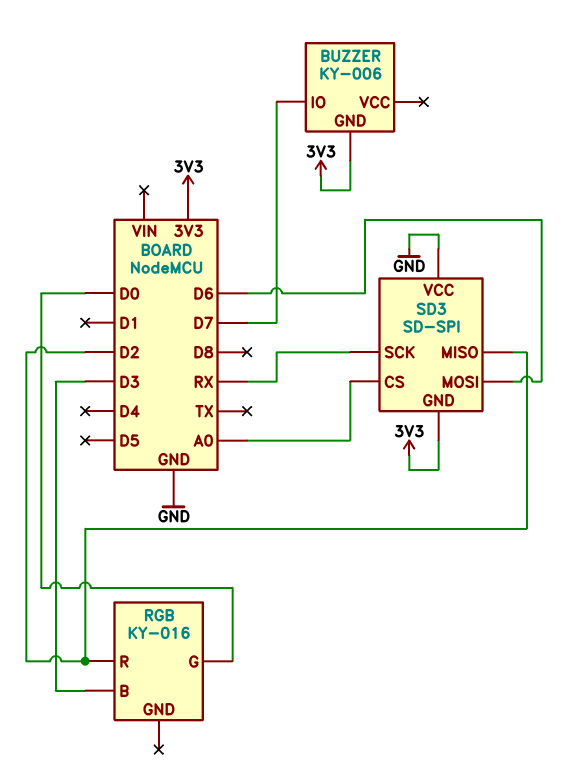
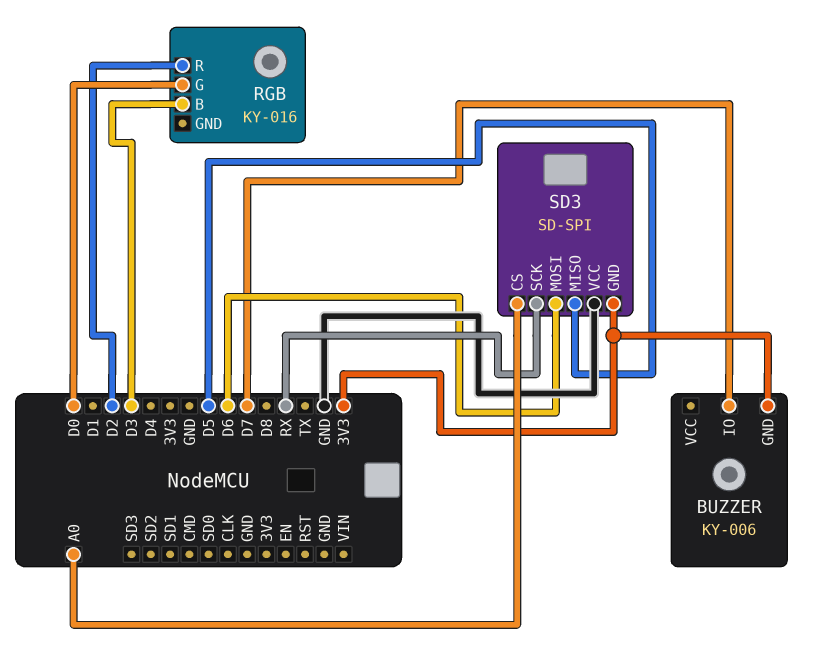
SD3 pin MISO: D2 -> D5

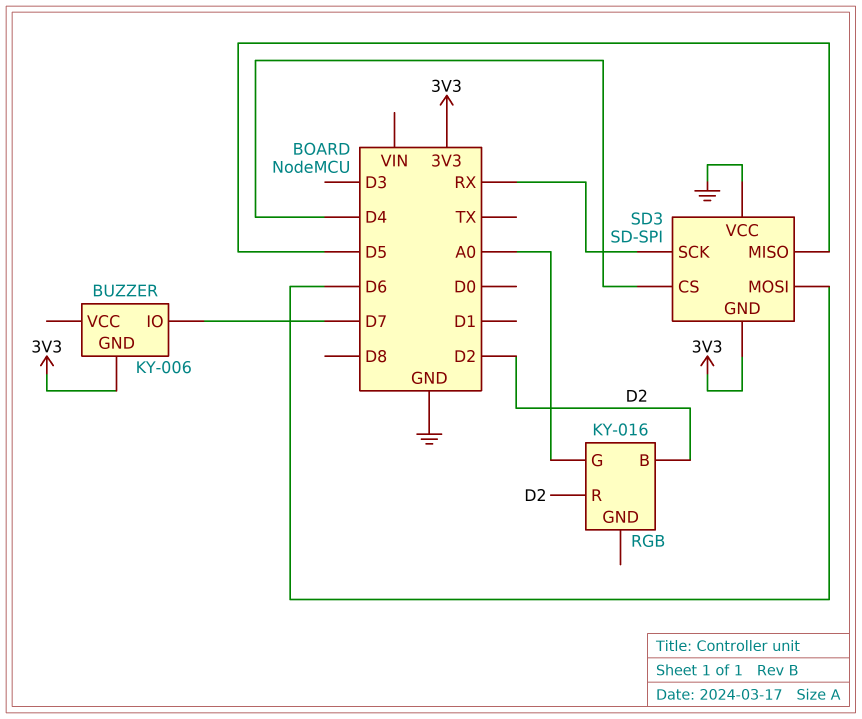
RGB pin B: D3 -> D2
RGB pin G: D0 -> A0
SD3 pin CS: A0 -> D4

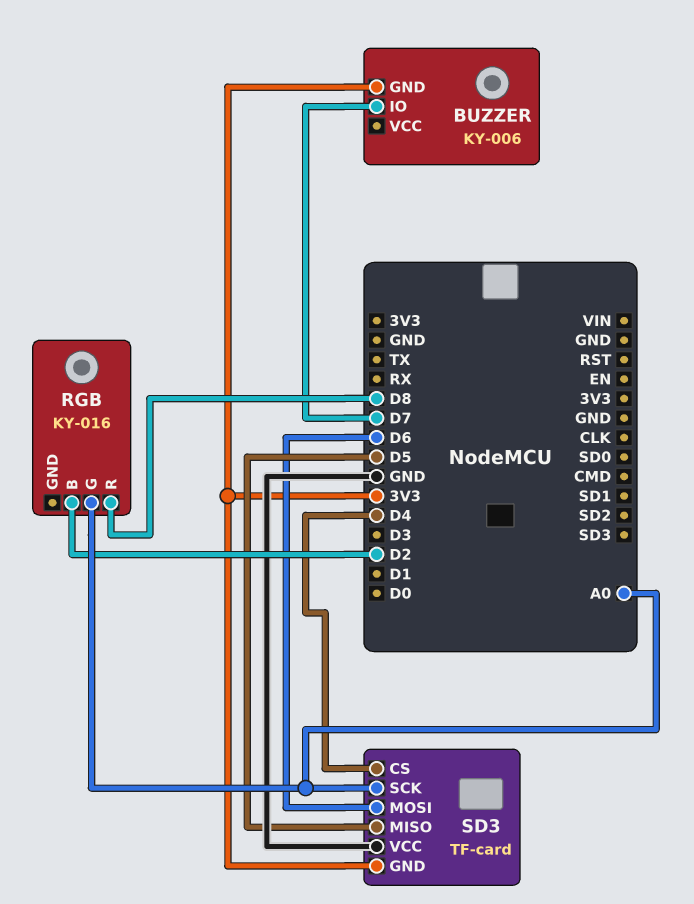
RGB pin R: D2 -> D8
SD3: SD-SPI -> TF-card
SD3 pin SCK: RX -> A0

